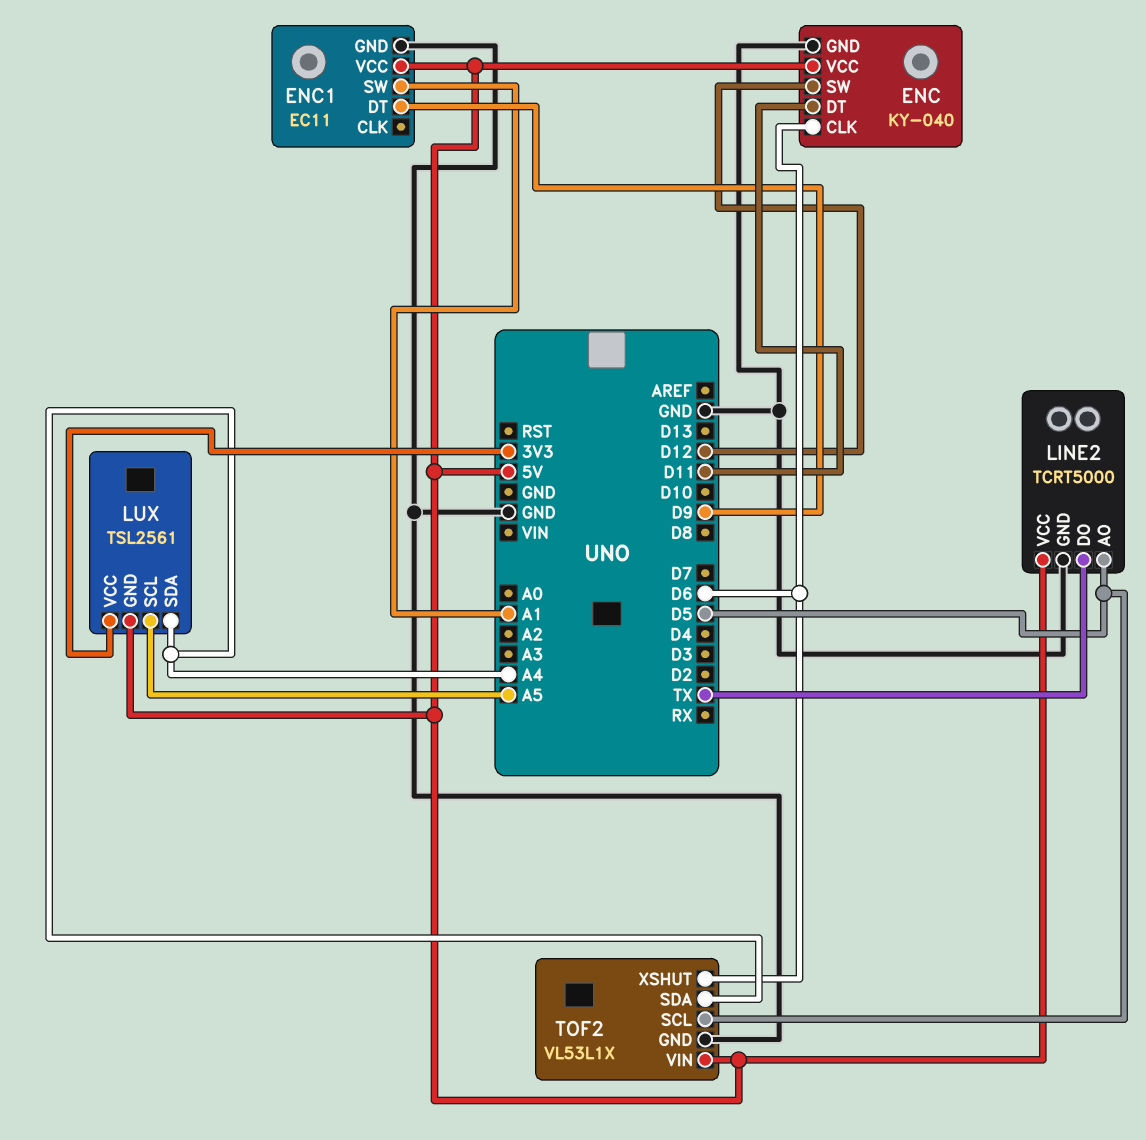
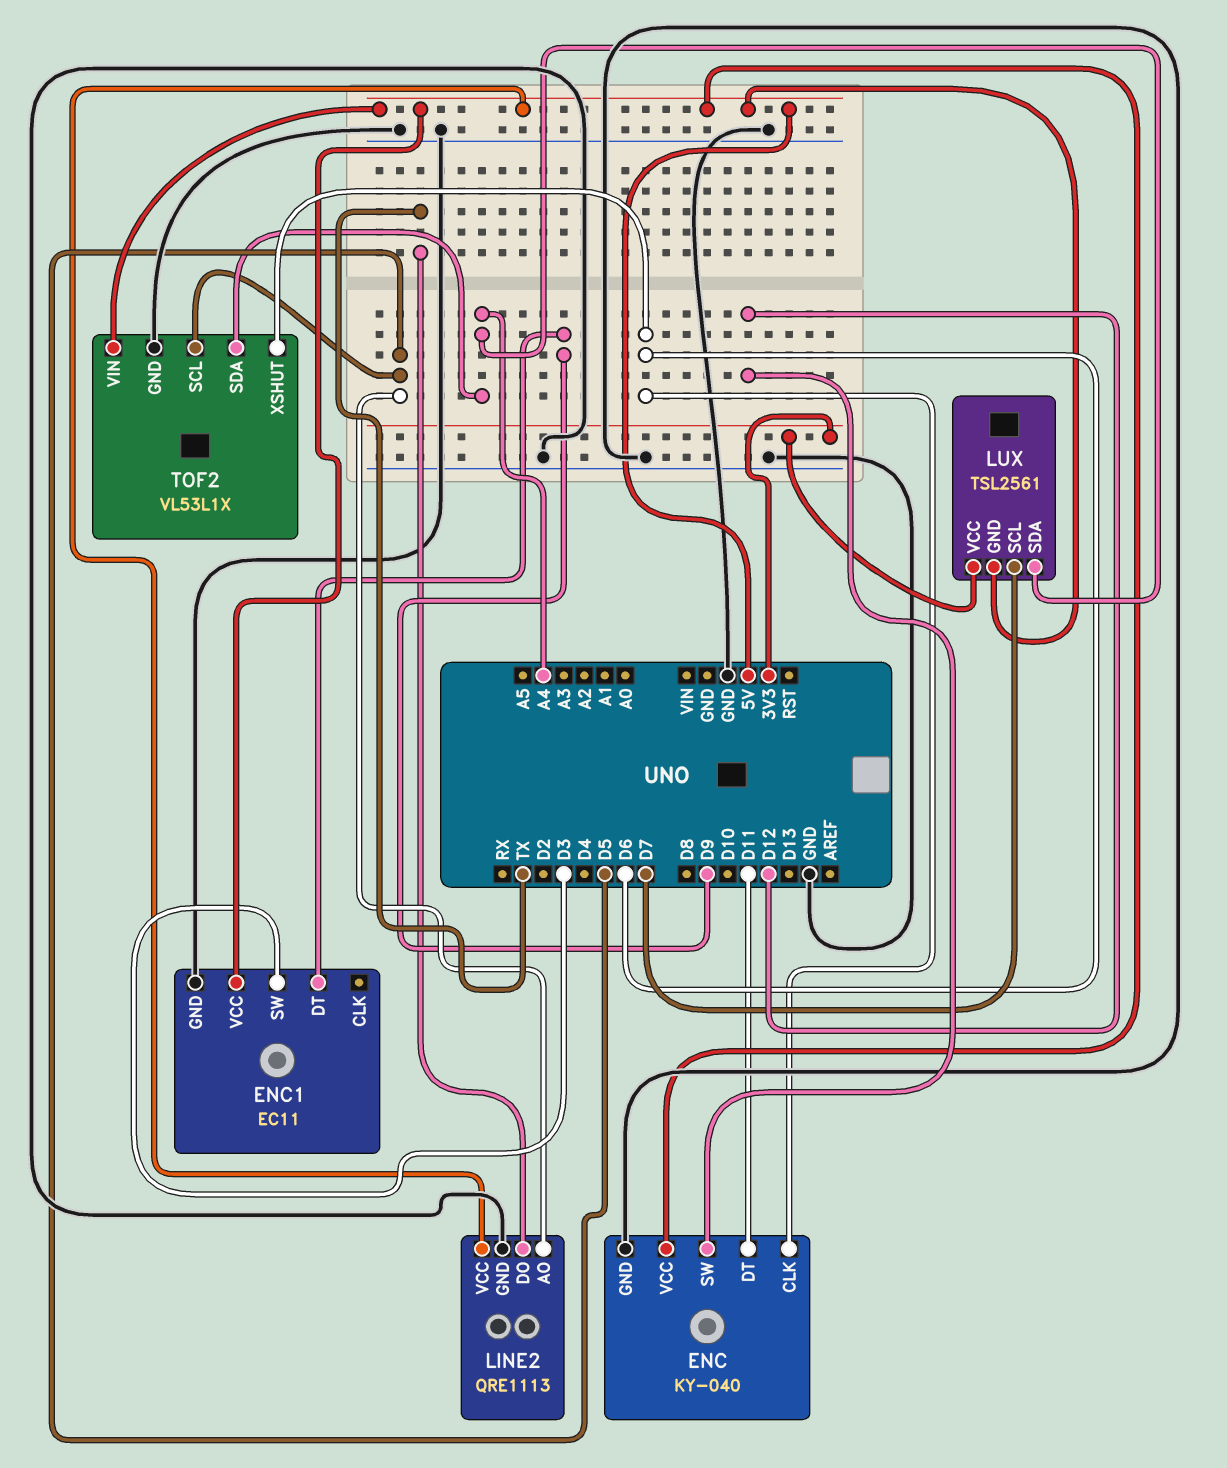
ENC1 pin SW: A1 -> D3
LINE2: TCRT5000 -> QRE1113
LUX pin SCL: A5 -> D7

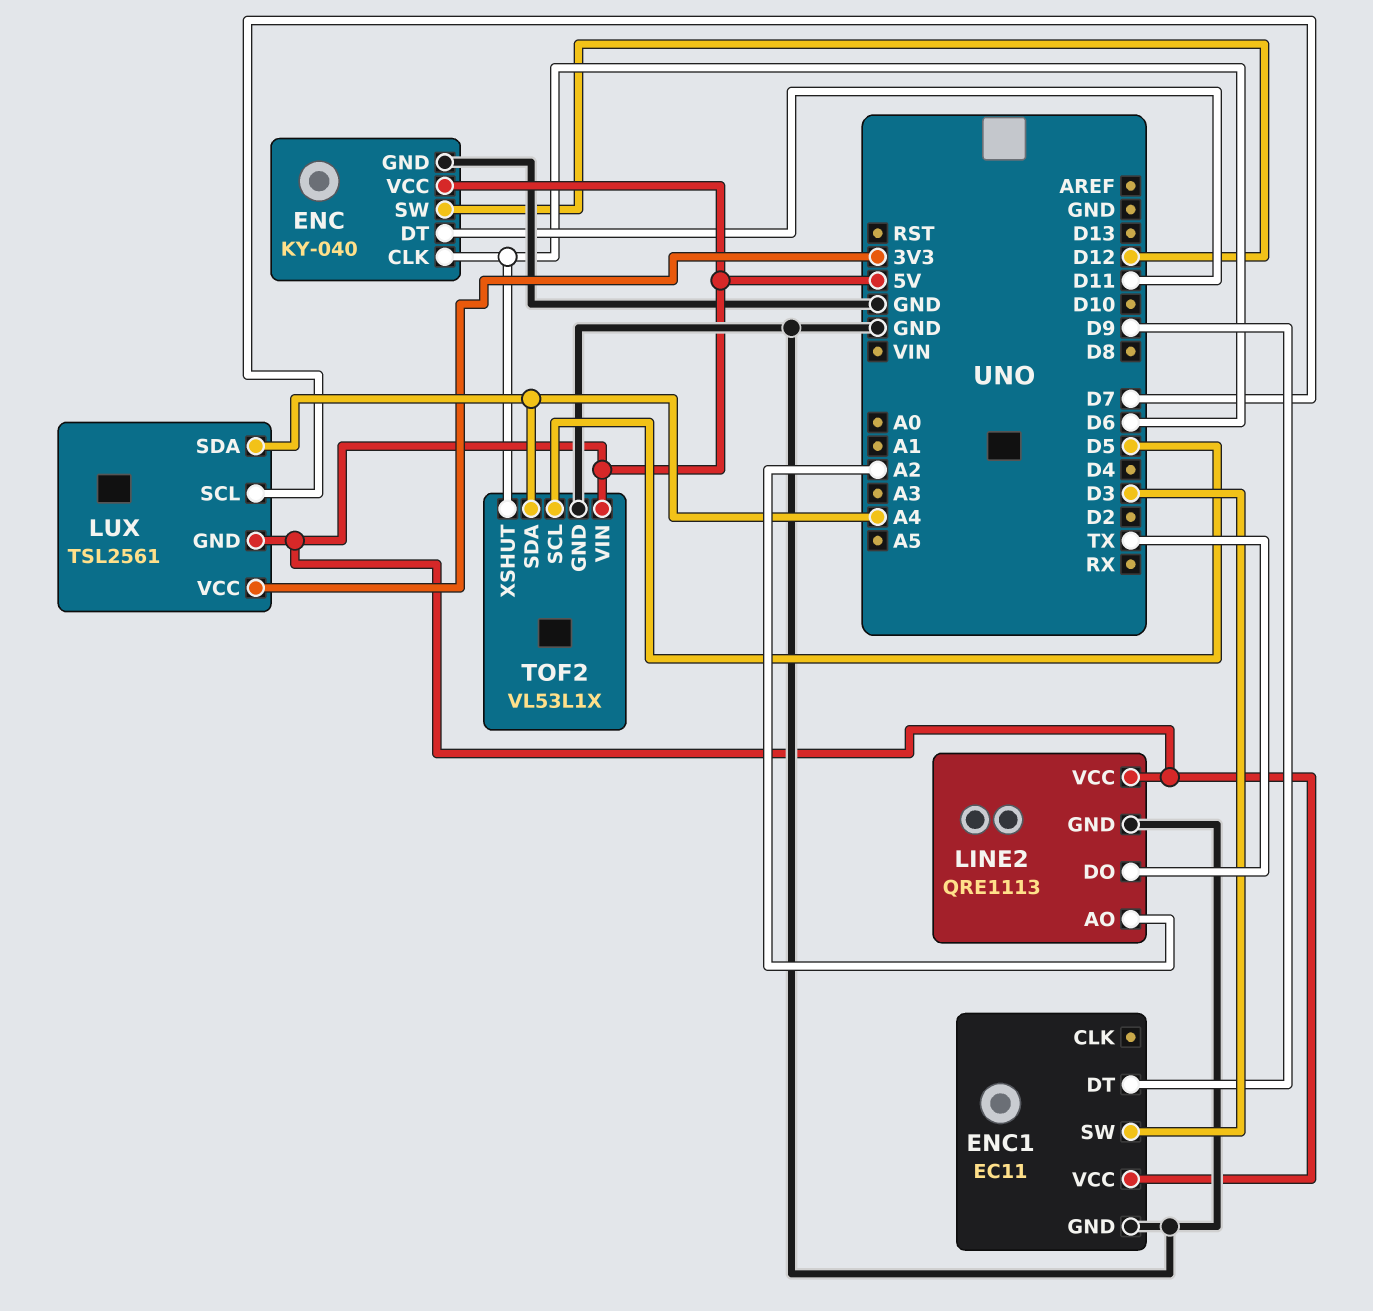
LINE2 pin AO: D5 -> A2

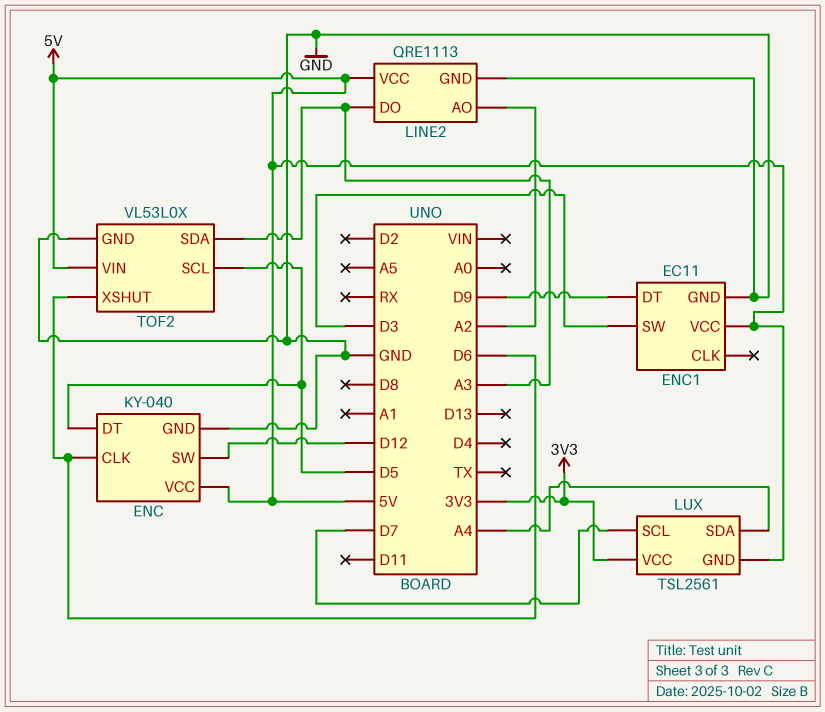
ENC pin DT: D11 -> D5
LINE2 pin DO: TX -> A3
TOF2: VL53L1X -> VL53L0X
TOF2 pin SDA: A4 -> A3

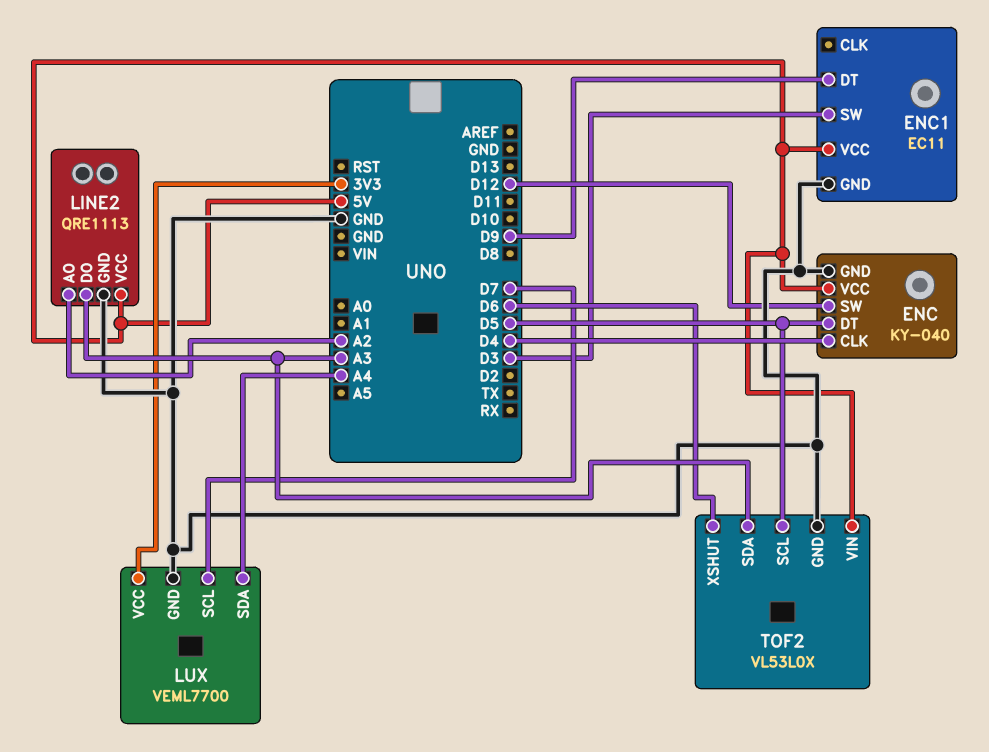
ENC pin CLK: D6 -> D4
LUX: TSL2561 -> VEML7700
LUX pin GND: 5V -> GND

